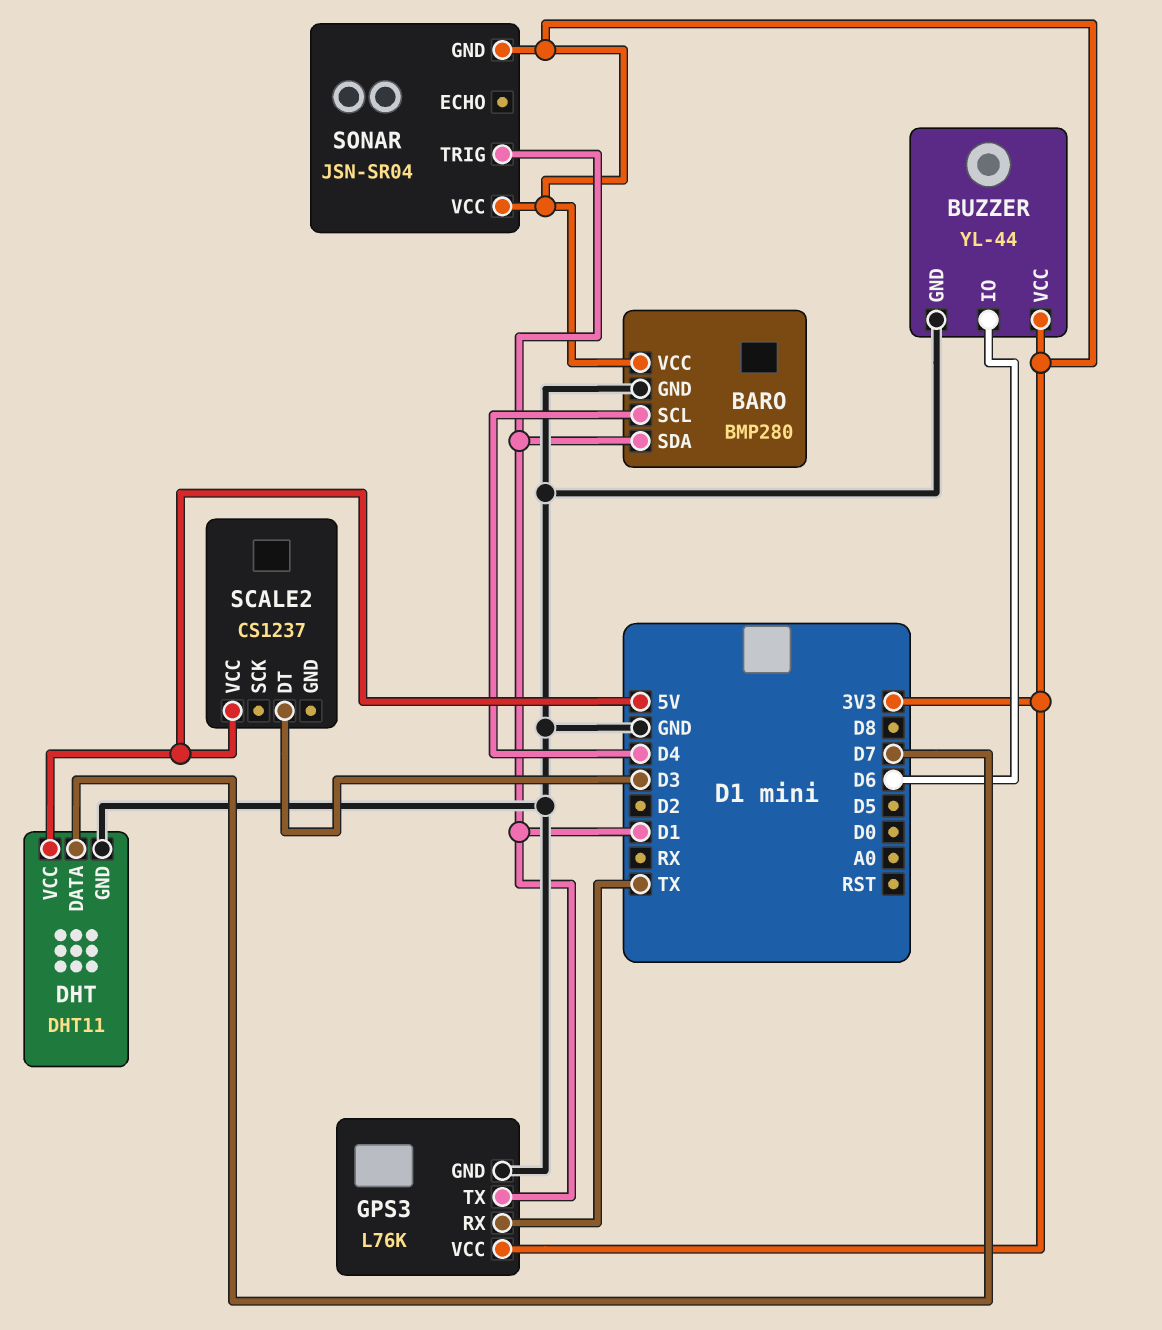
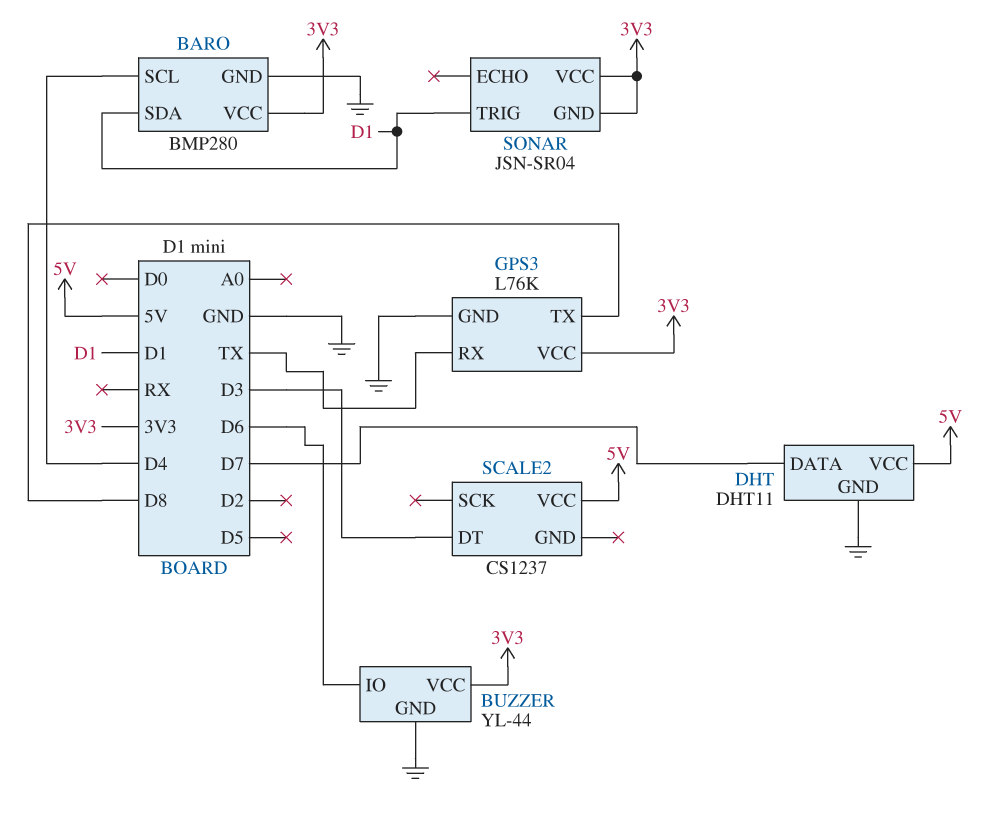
GPS3 pin TX: D1 -> D8

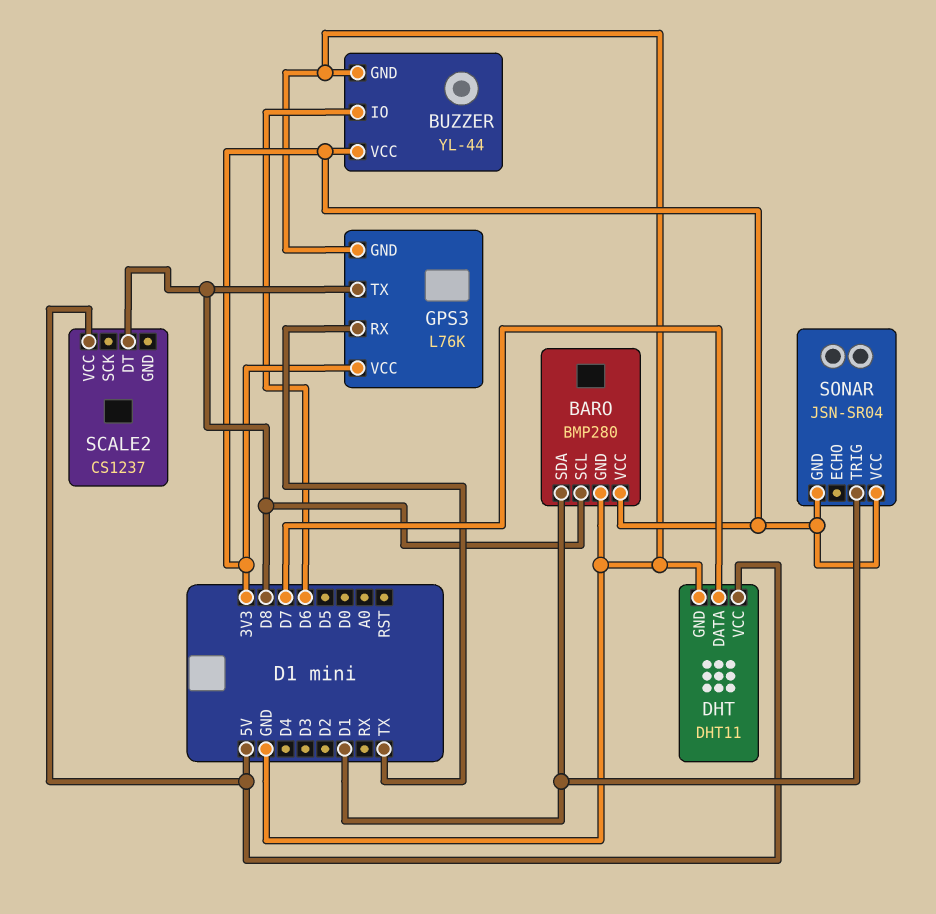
BARO pin SCL: D4 -> D8
SCALE2 pin DT: D3 -> D8

